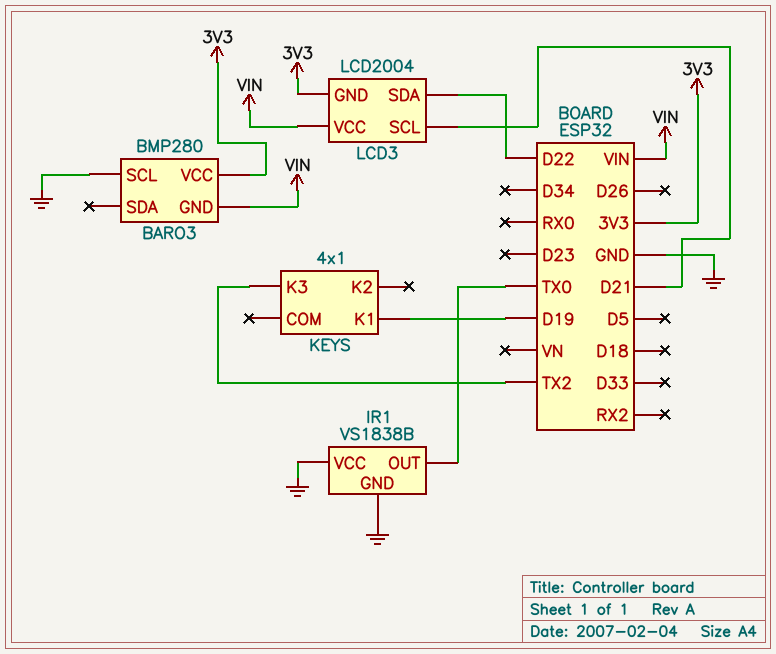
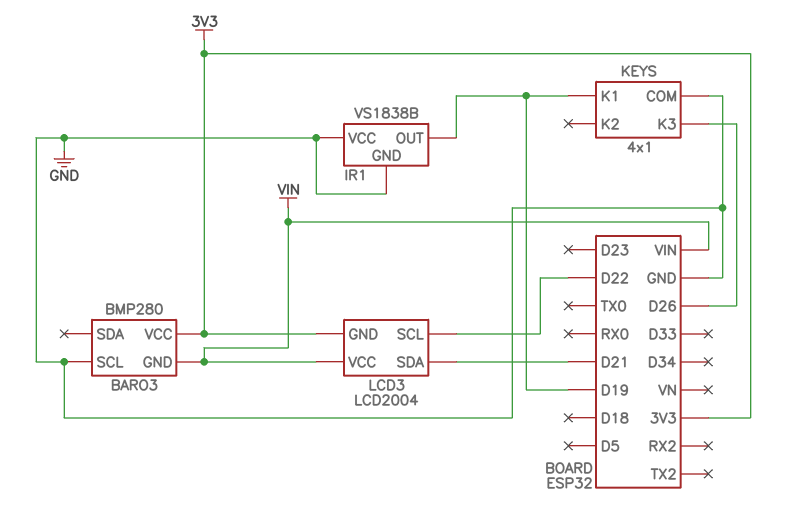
IR1 pin OUT: TX0 -> D19
KEYS pin COM: none -> GND
KEYS pin K3: TX2 -> D26
LCD3 pin SCL: D21 -> D22
LCD3 pin SDA: D22 -> D21

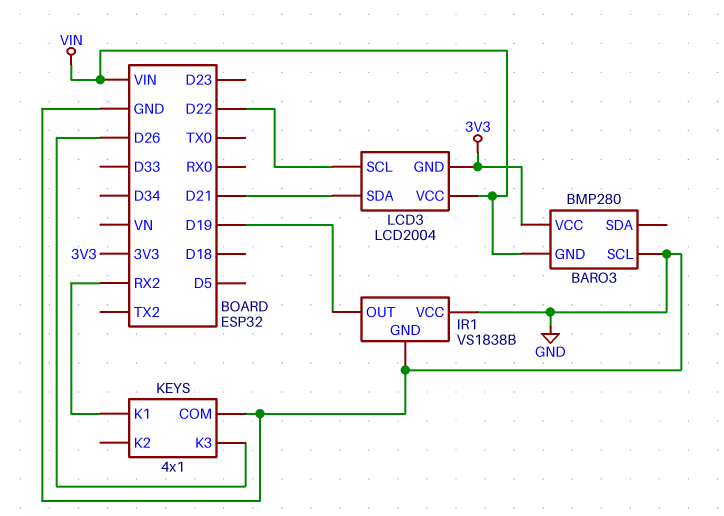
KEYS pin K1: D19 -> RX2

